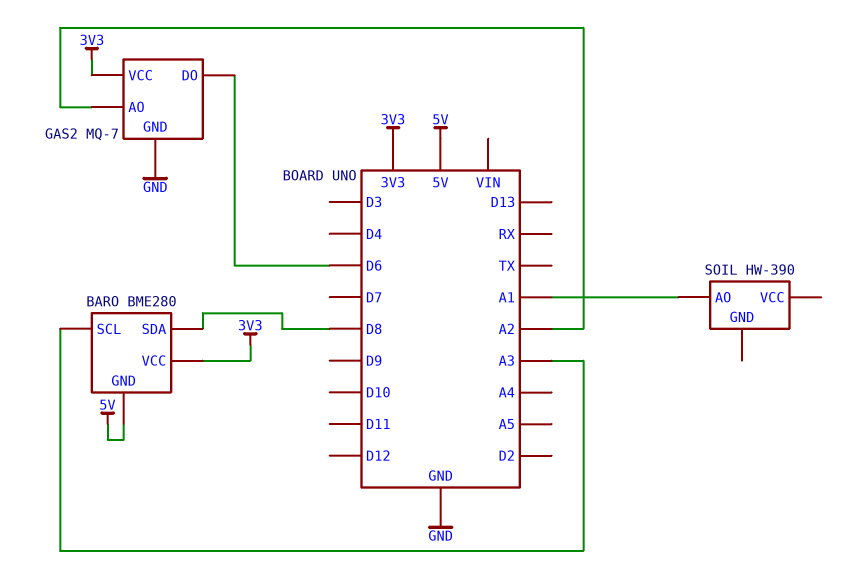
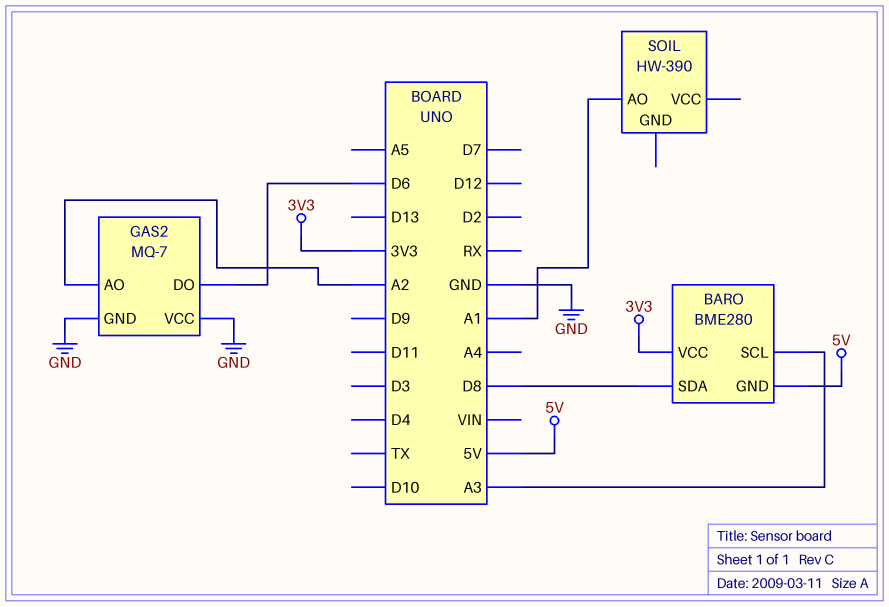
GAS2 pin VCC: 3V3 -> GND

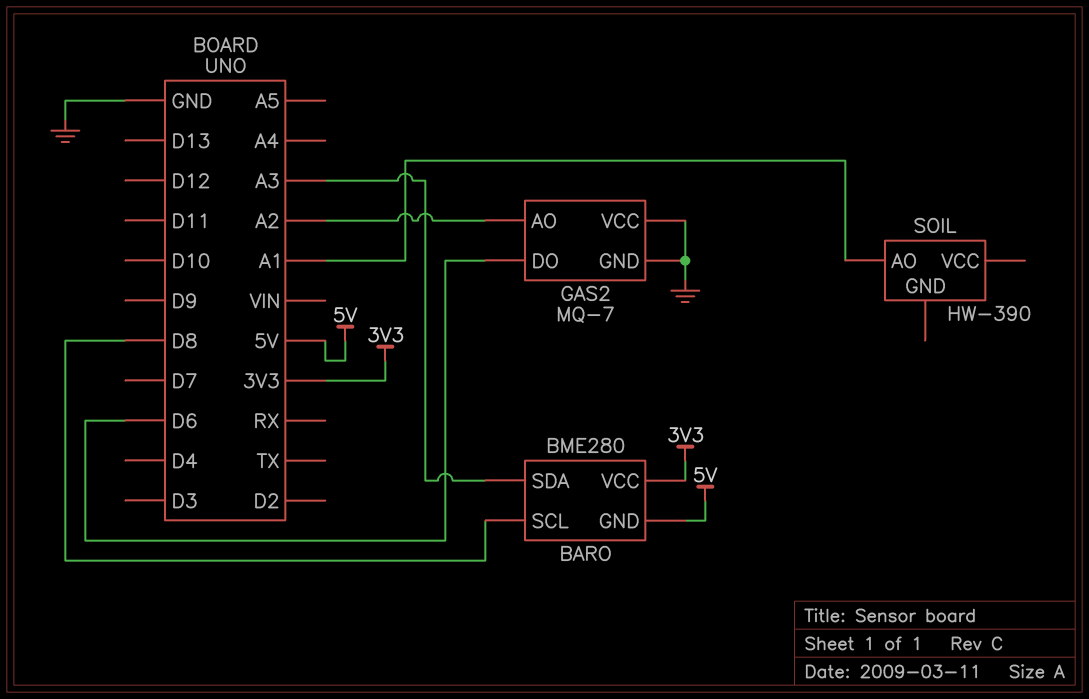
BARO pin SCL: A3 -> D8
BARO pin SDA: D8 -> A3

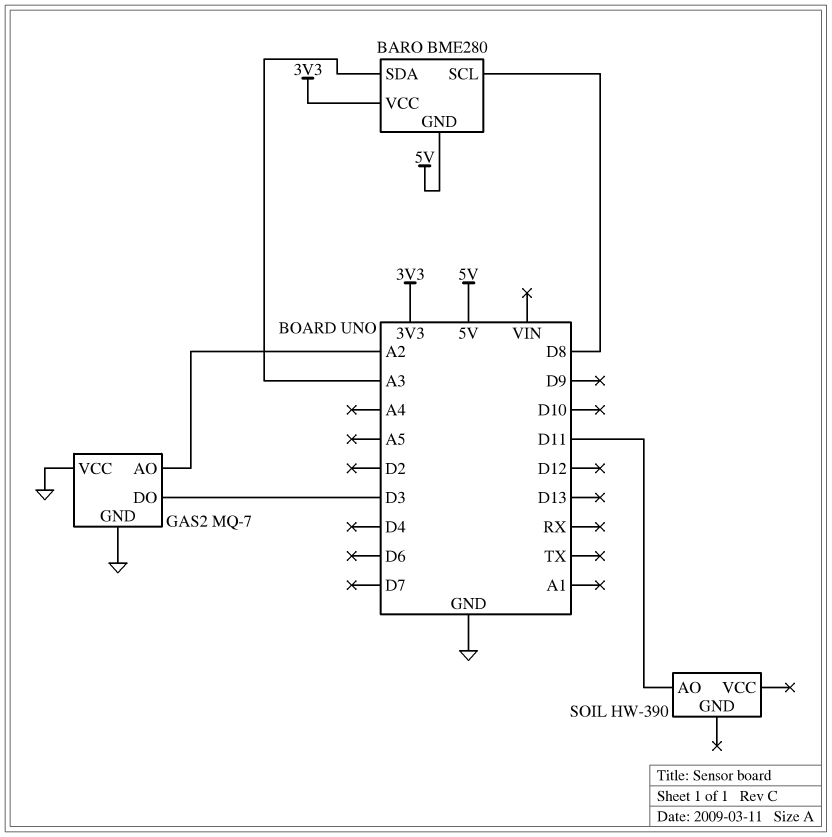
GAS2 pin DO: D6 -> D3
SOIL pin AO: A1 -> D11

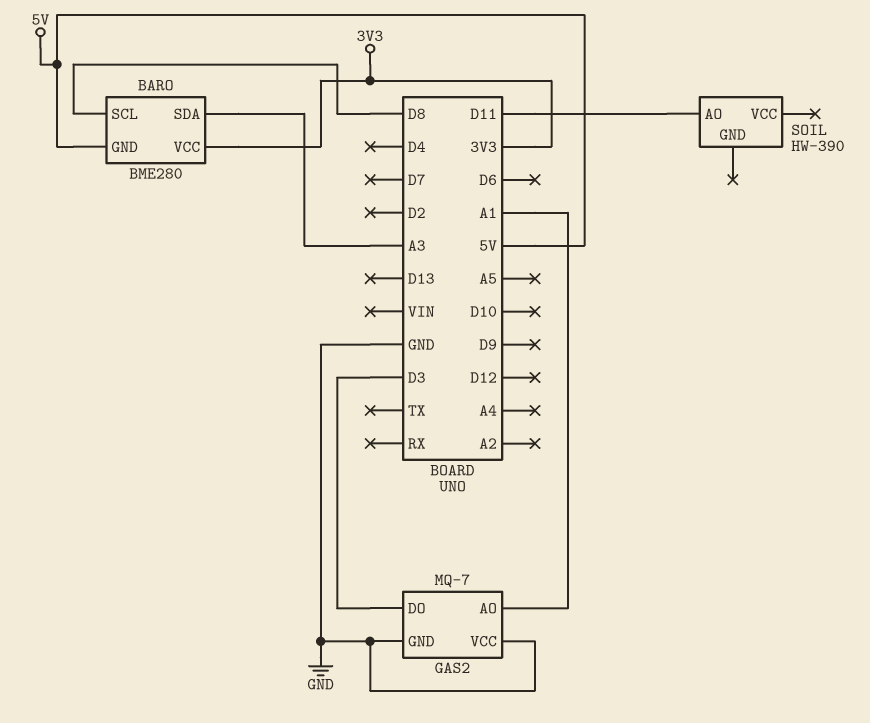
GAS2 pin AO: A2 -> A1

